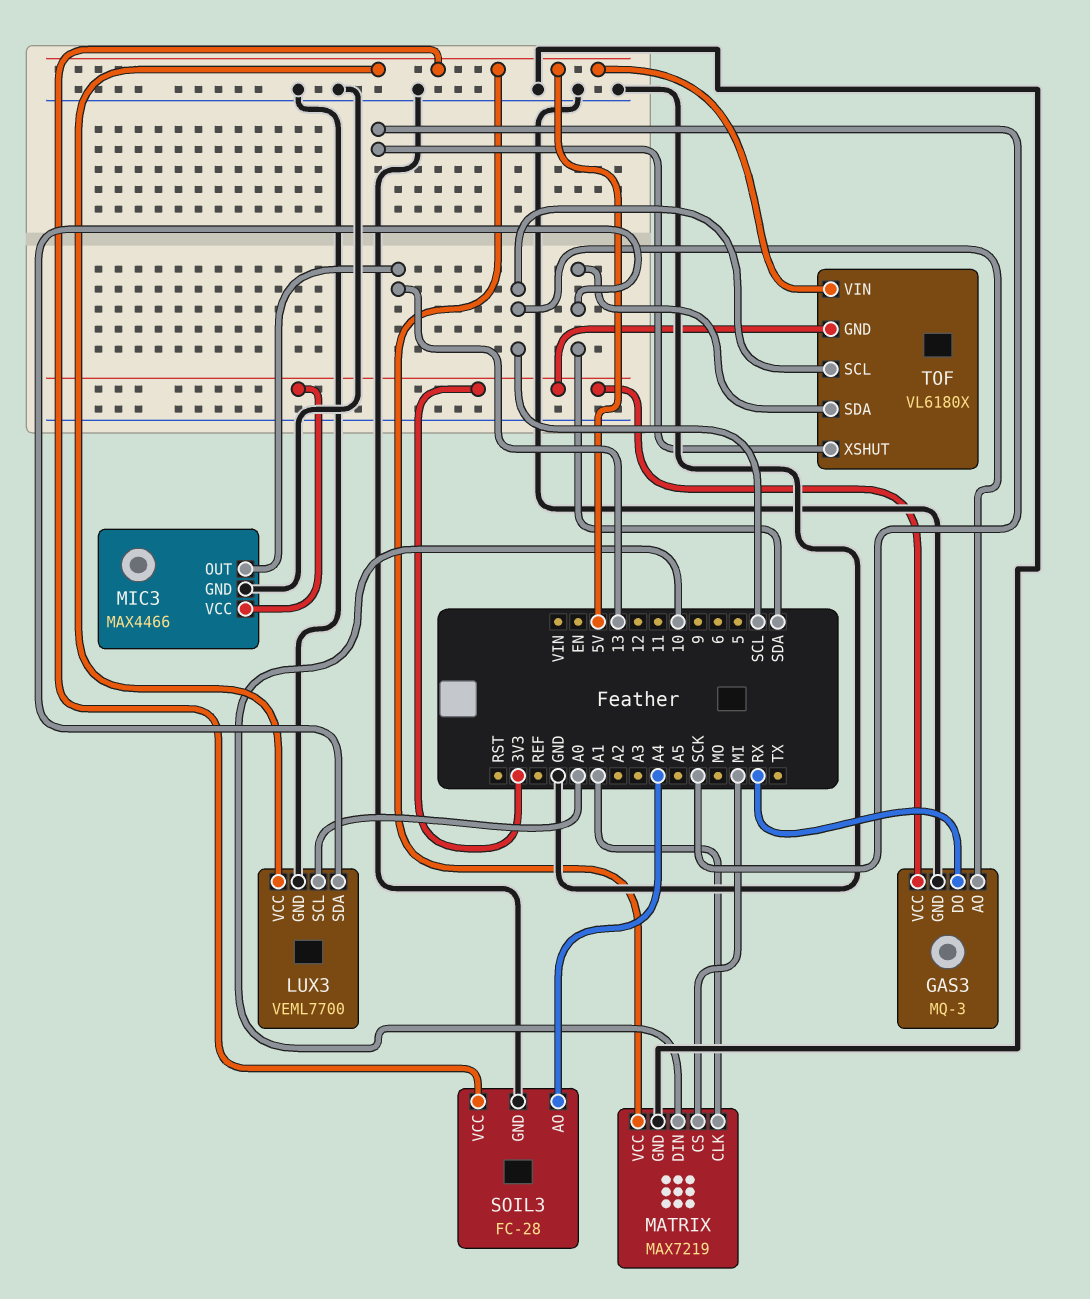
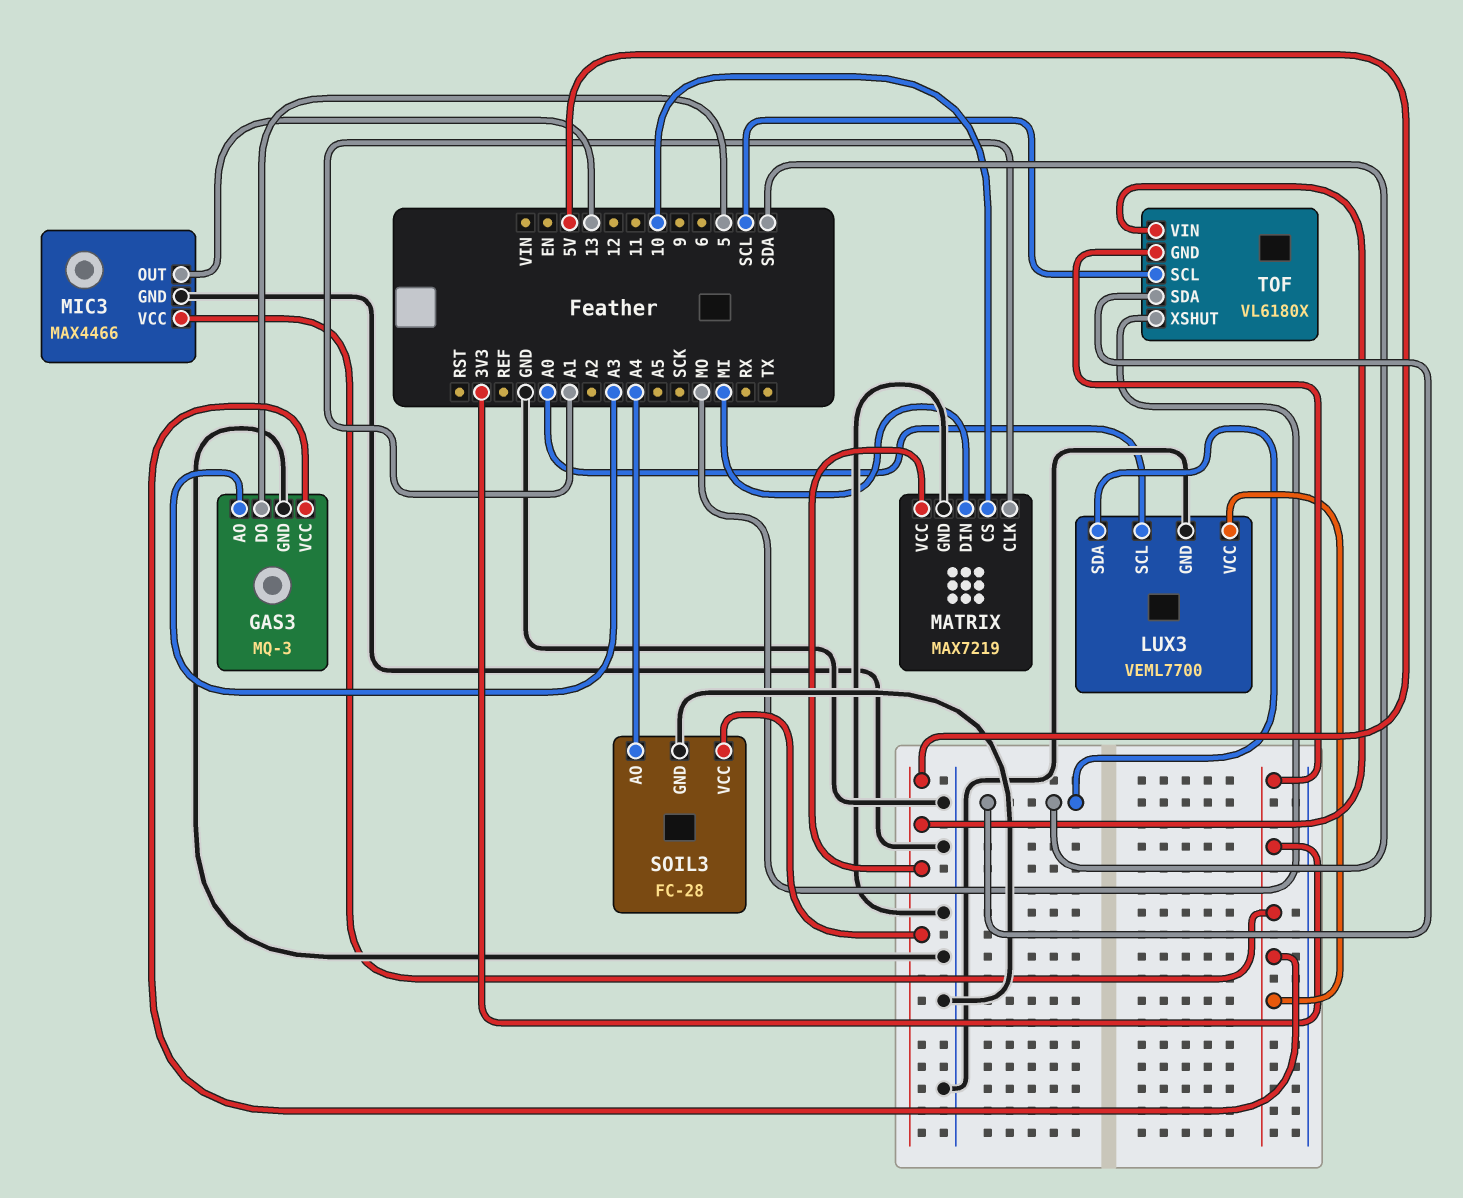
GAS3 pin AO: SCL -> A3
GAS3 pin DO: RX -> 5
LUX3 pin VCC: 5V -> 3V3
MATRIX pin CS: MI -> 10
MATRIX pin DIN: 10 -> MI
TOF pin XSHUT: SCK -> MO

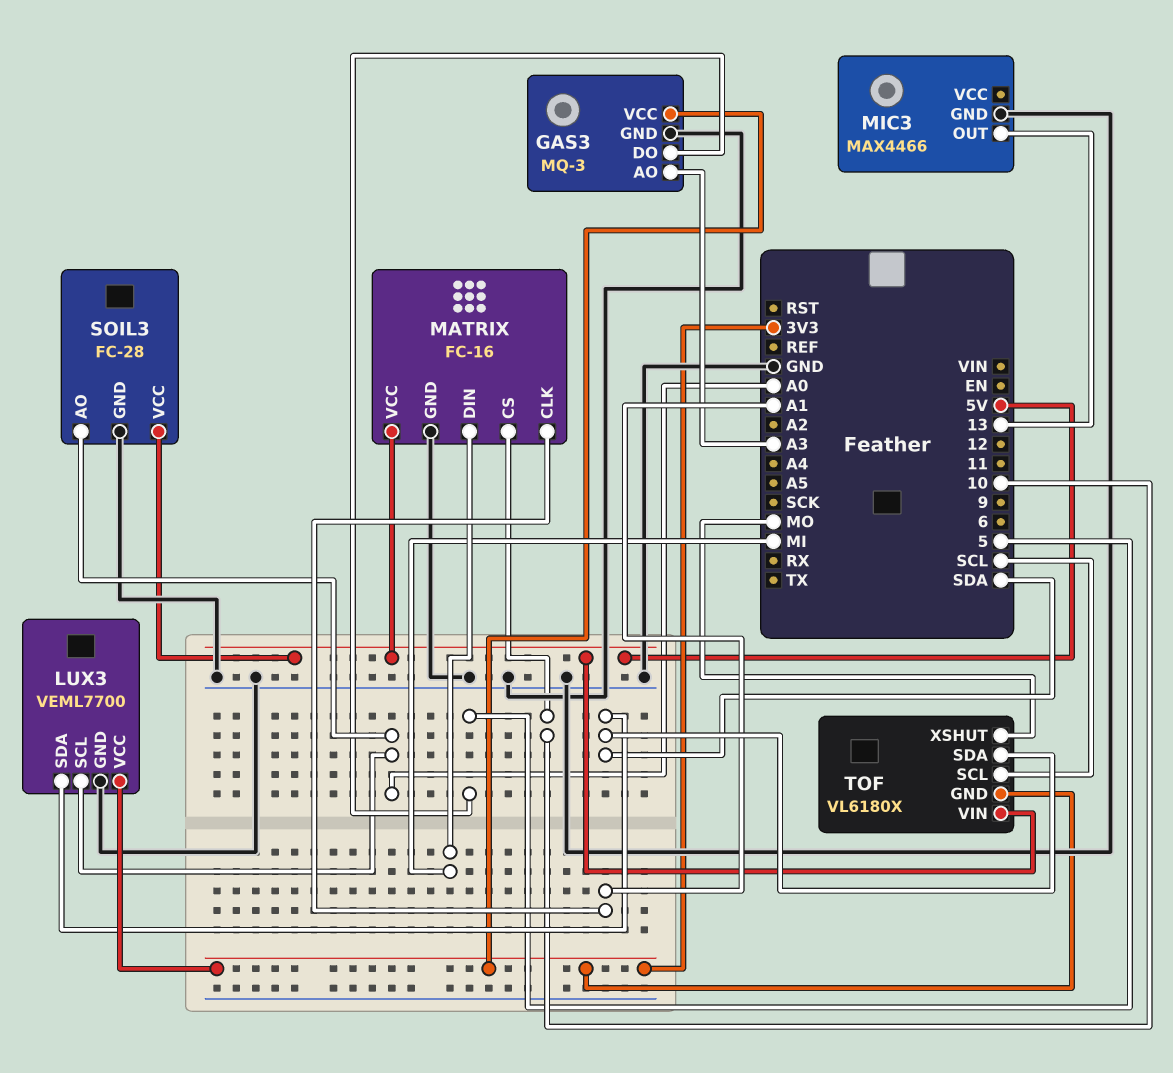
MATRIX: MAX7219 -> FC-16
MIC3 pin VCC: 3V3 -> none
SOIL3 pin AO: A4 -> A0

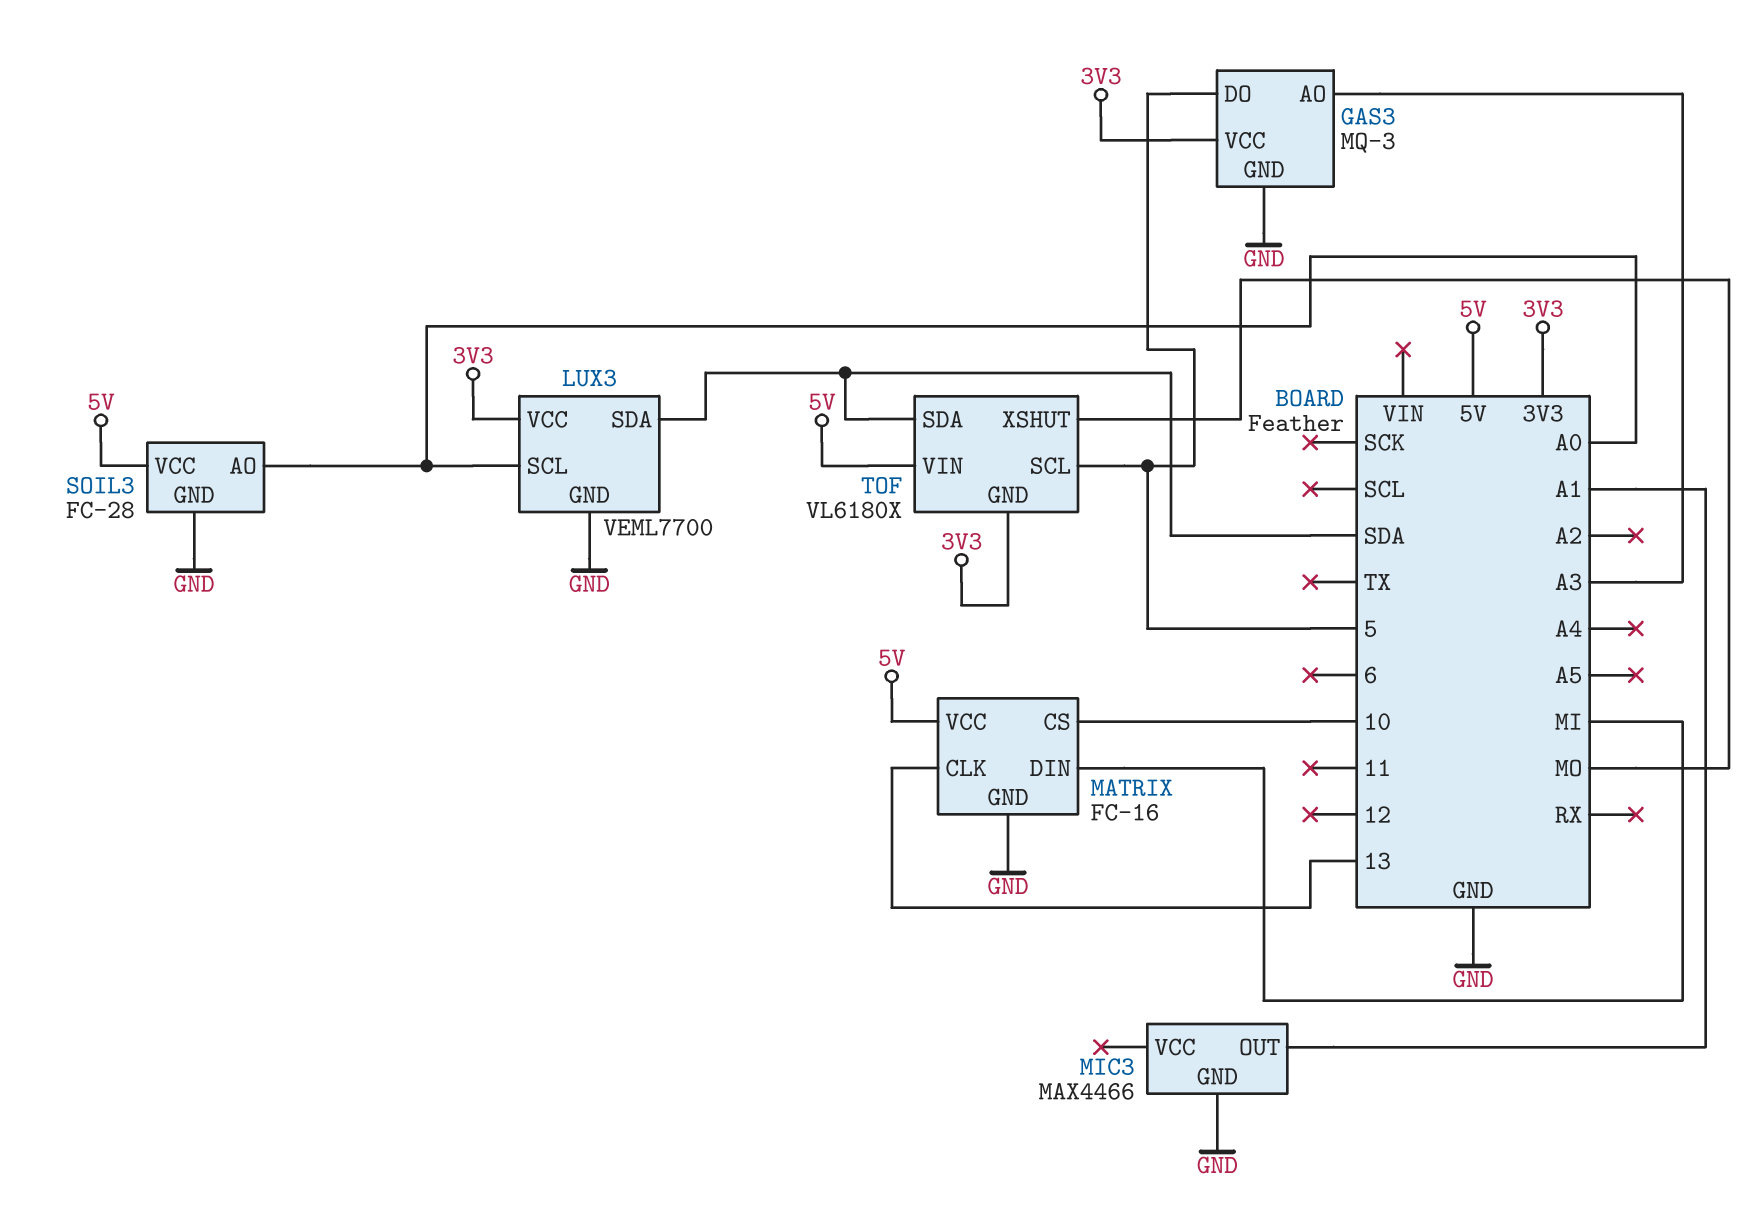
MATRIX pin CLK: A1 -> 13
MIC3 pin OUT: 13 -> A1
TOF pin SCL: SCL -> 5

